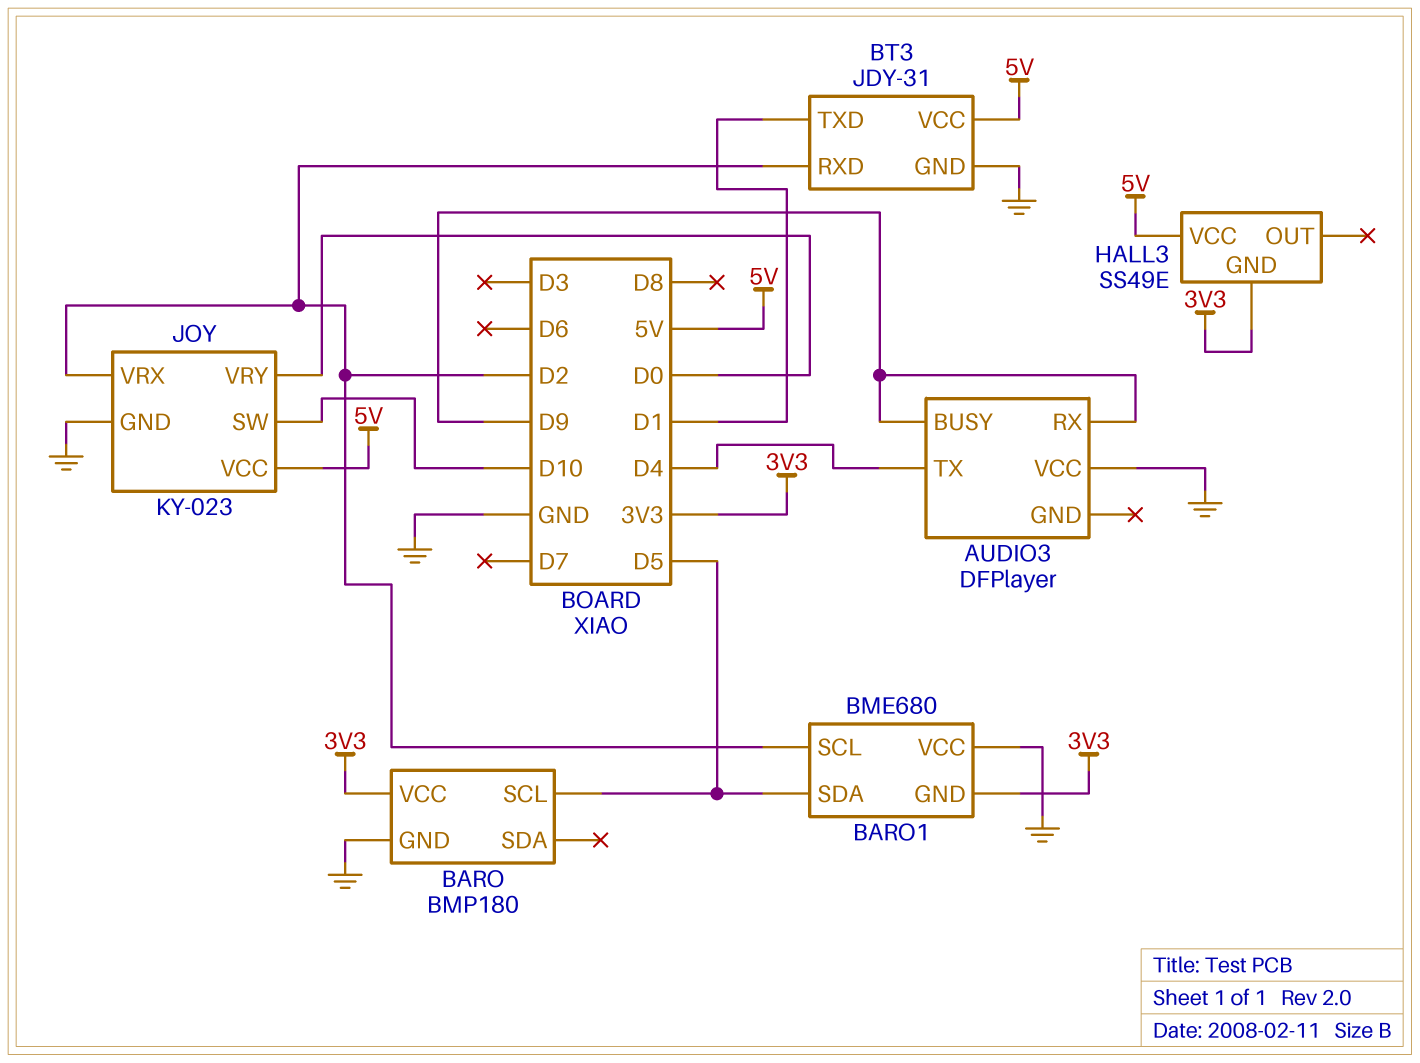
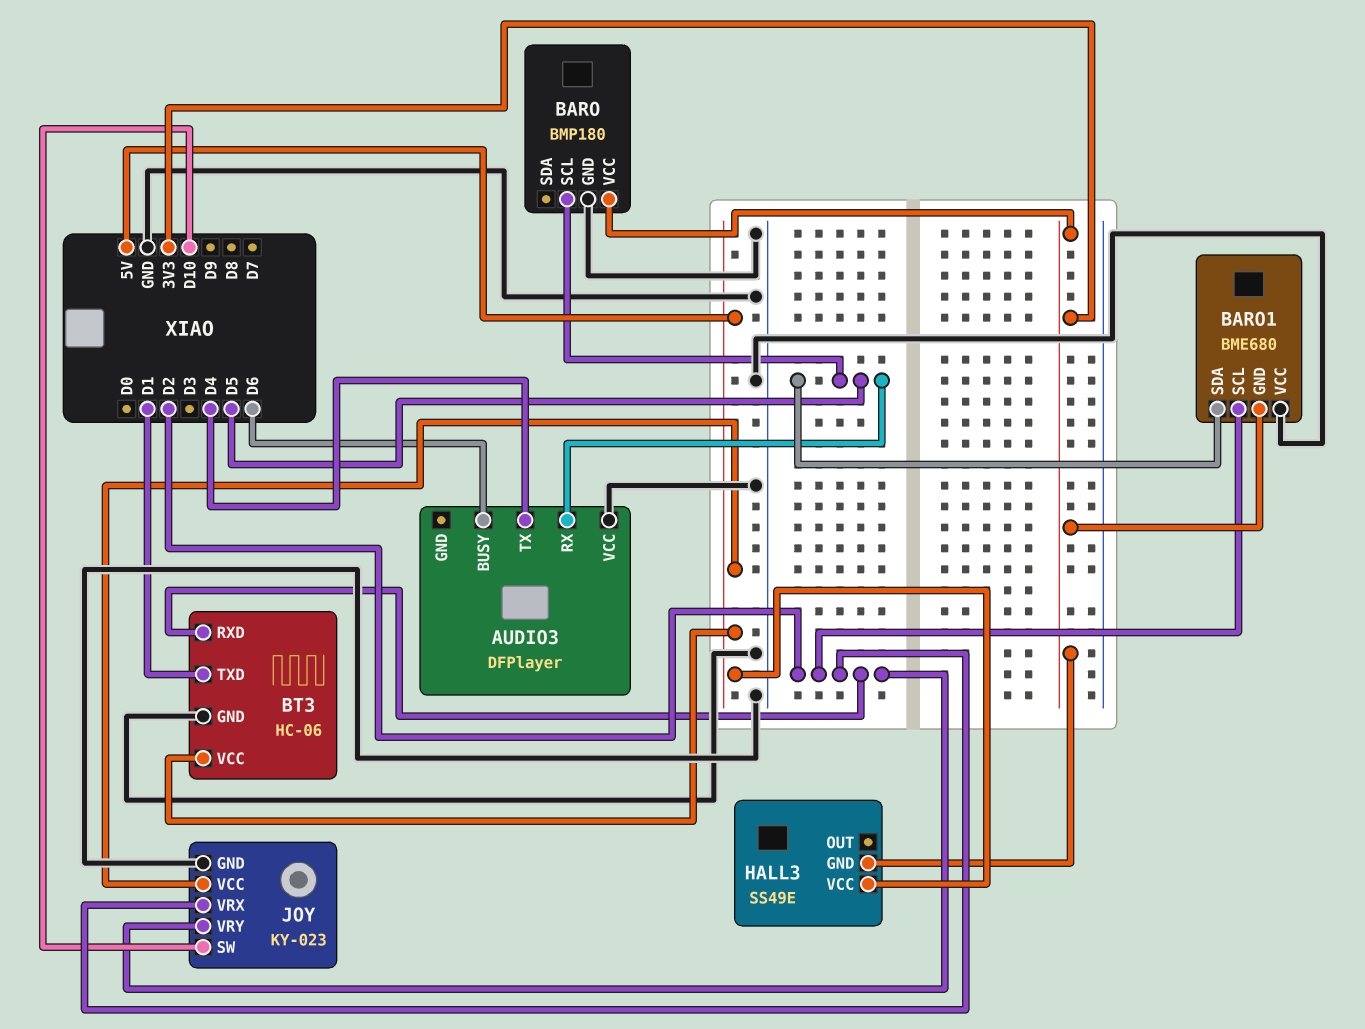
AUDIO3 pin BUSY: D9 -> D6
AUDIO3 pin RX: D9 -> D5
BT3: JDY-31 -> HC-06
JOY pin VRY: D0 -> D2

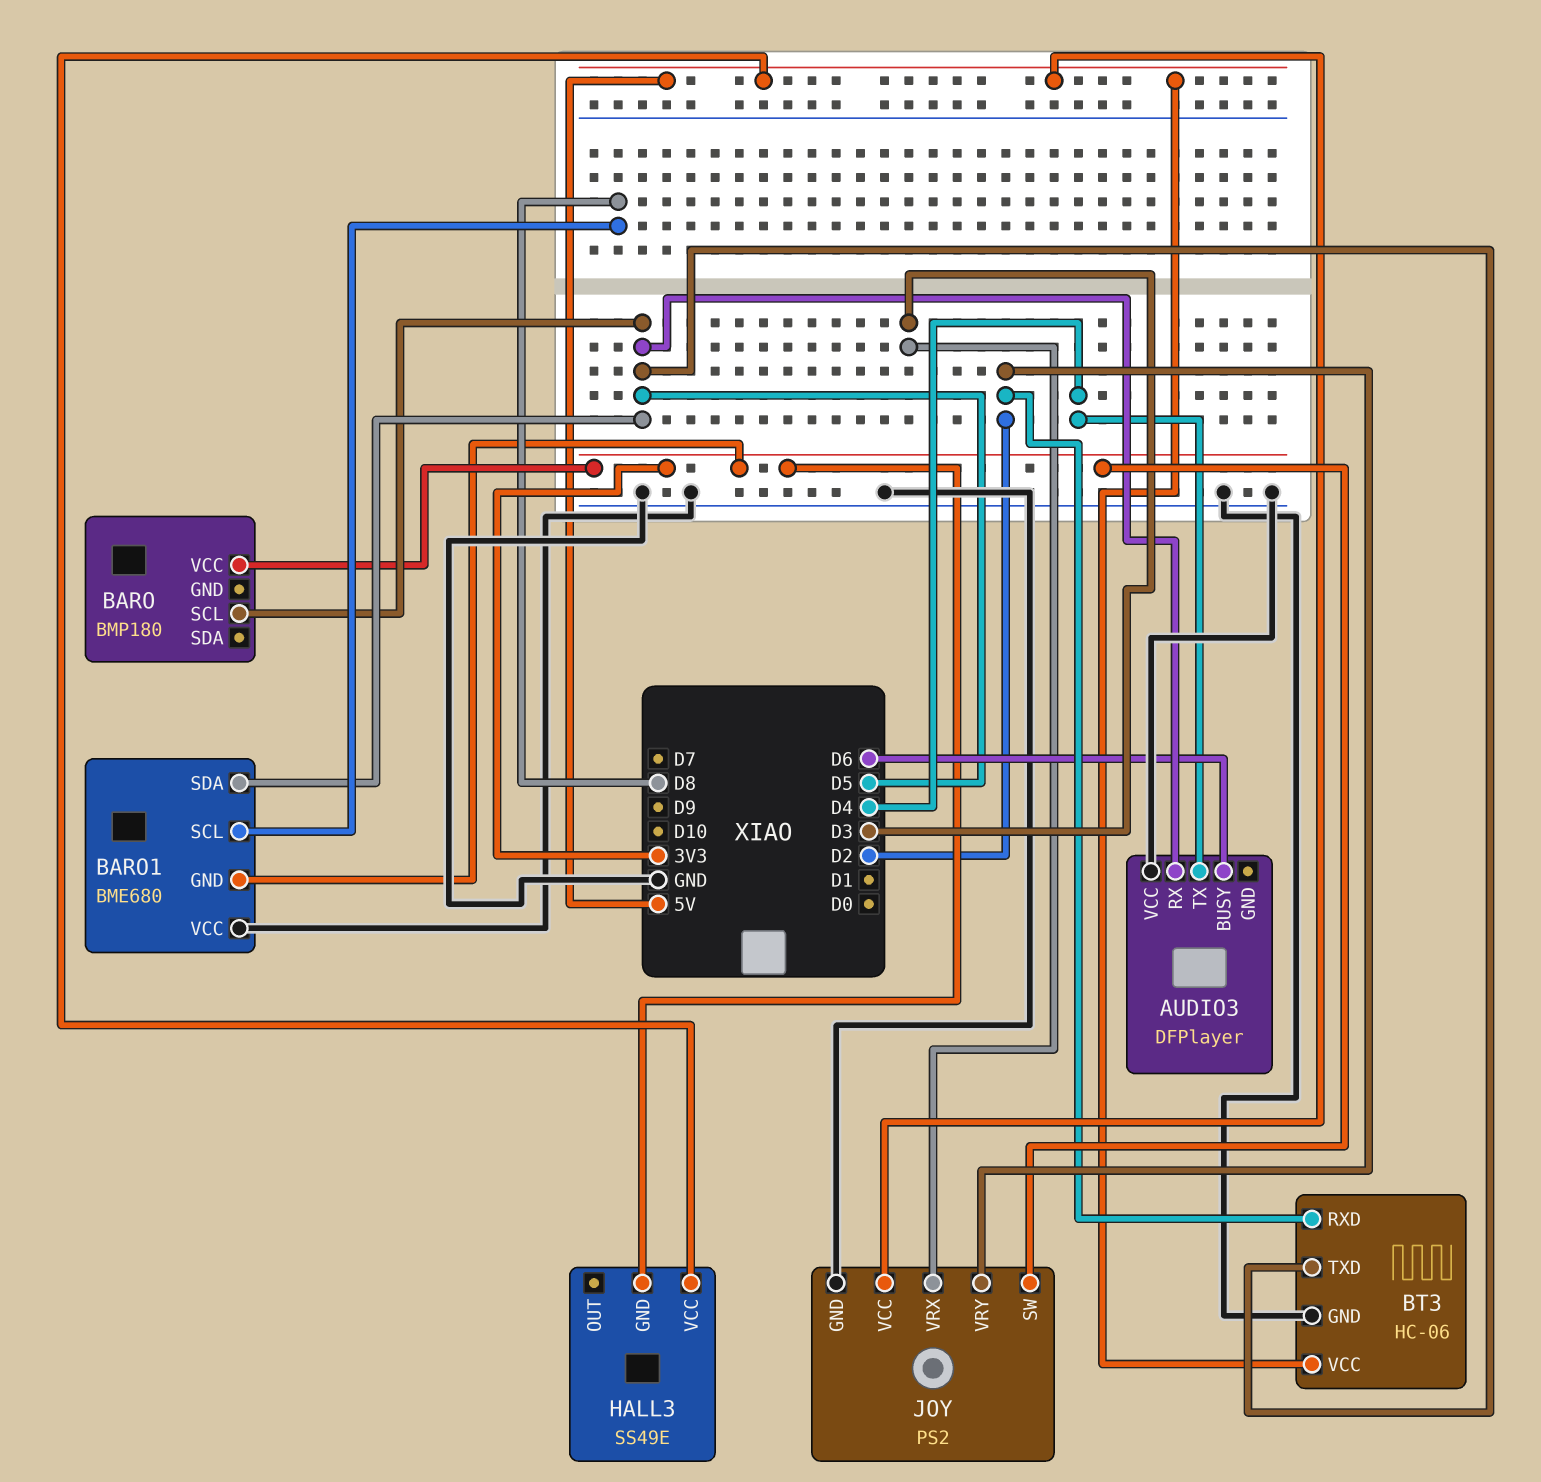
BARO pin GND: GND -> none
BARO1 pin SCL: D2 -> D8
BT3 pin TXD: D1 -> D5
JOY: KY-023 -> PS2
JOY pin SW: D10 -> 3V3
JOY pin VRX: D2 -> D3

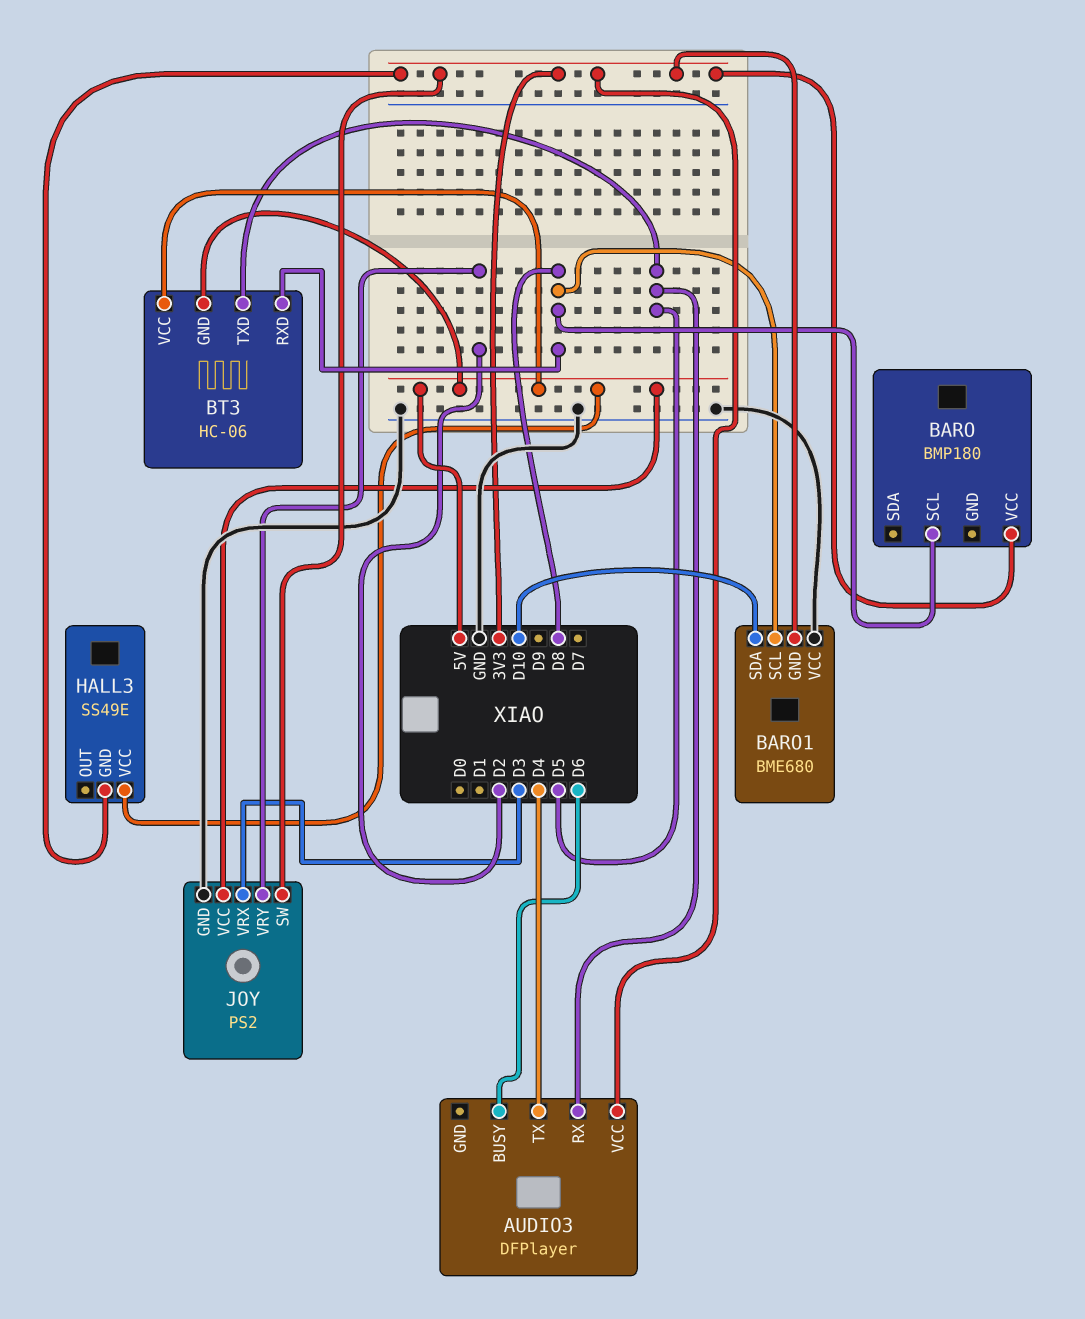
AUDIO3 pin VCC: GND -> 3V3
BARO pin SCL: D5 -> D8
BARO1 pin SDA: D5 -> D10
BT3 pin GND: GND -> 5V
BT3 pin RXD: D2 -> D8

